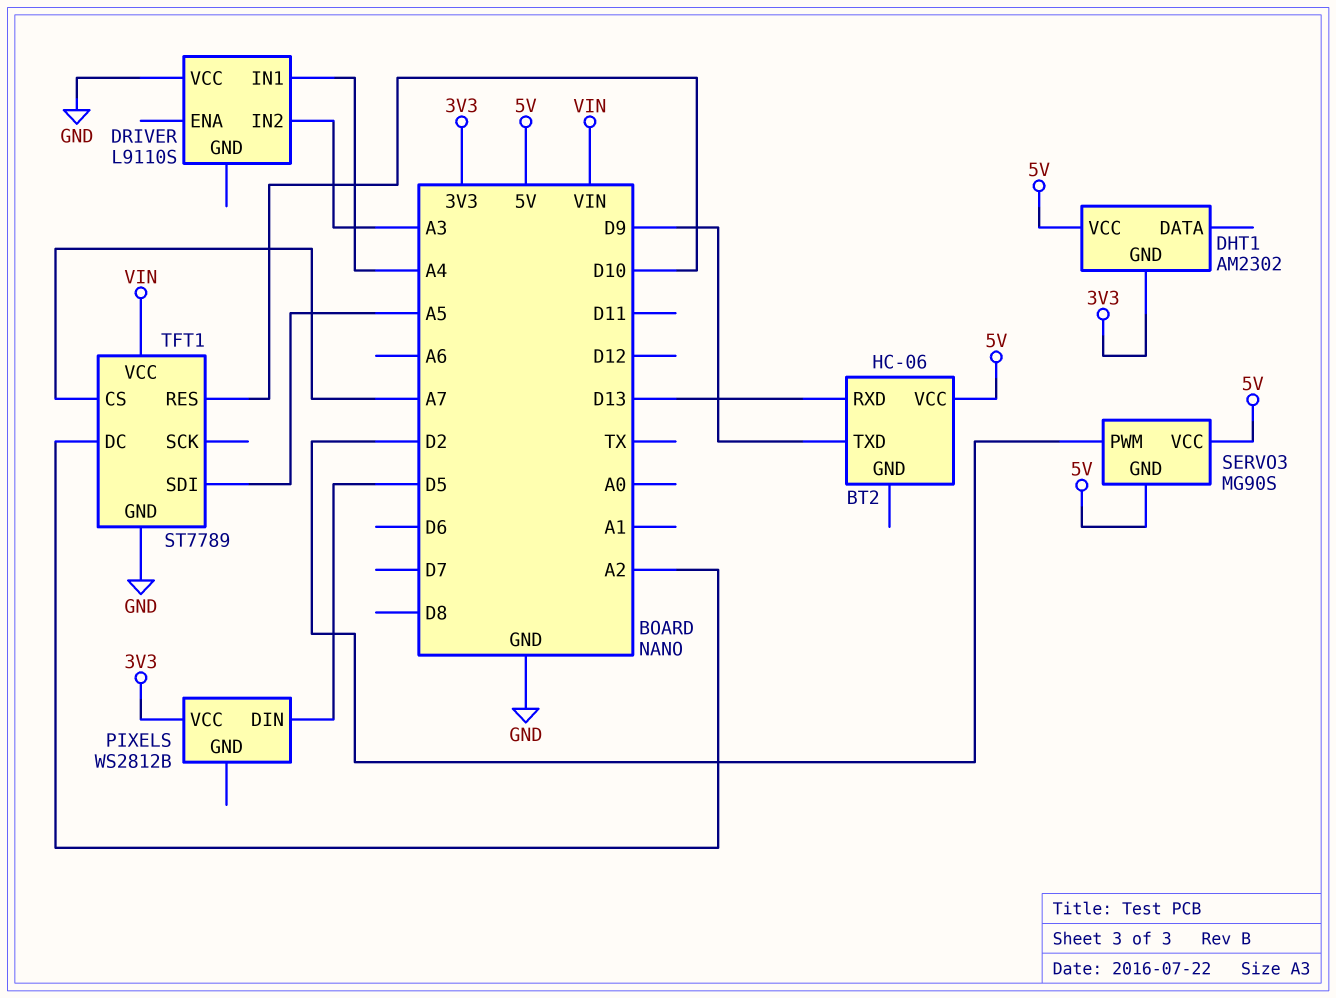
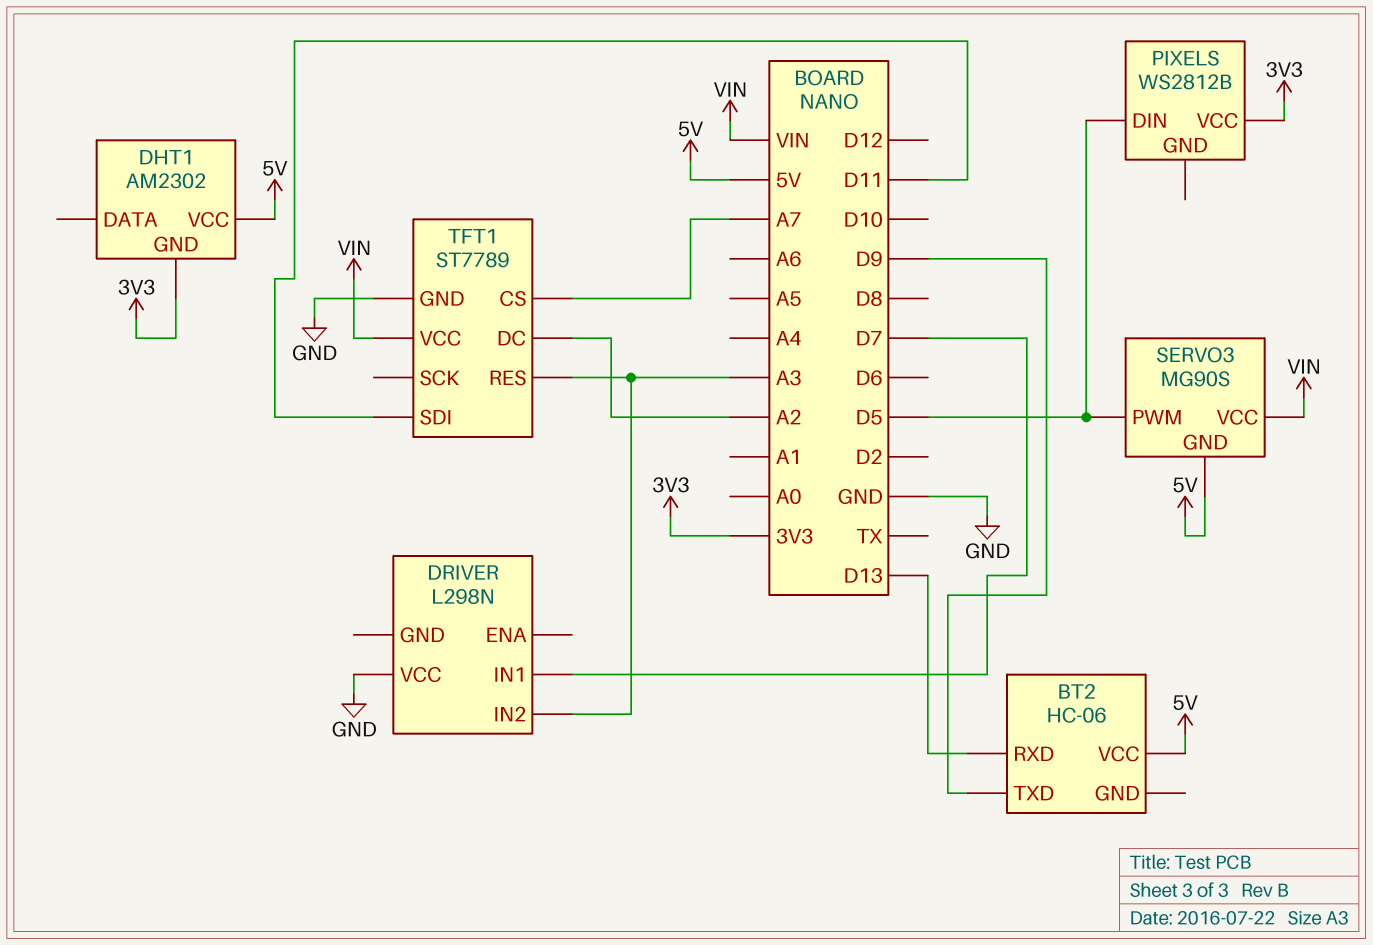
DRIVER: L9110S -> L298N
DRIVER pin IN1: A4 -> D7
SERVO3 pin PWM: D2 -> D5
SERVO3 pin VCC: 5V -> VIN
TFT1 pin RES: D10 -> A3
TFT1 pin SDI: A5 -> D11

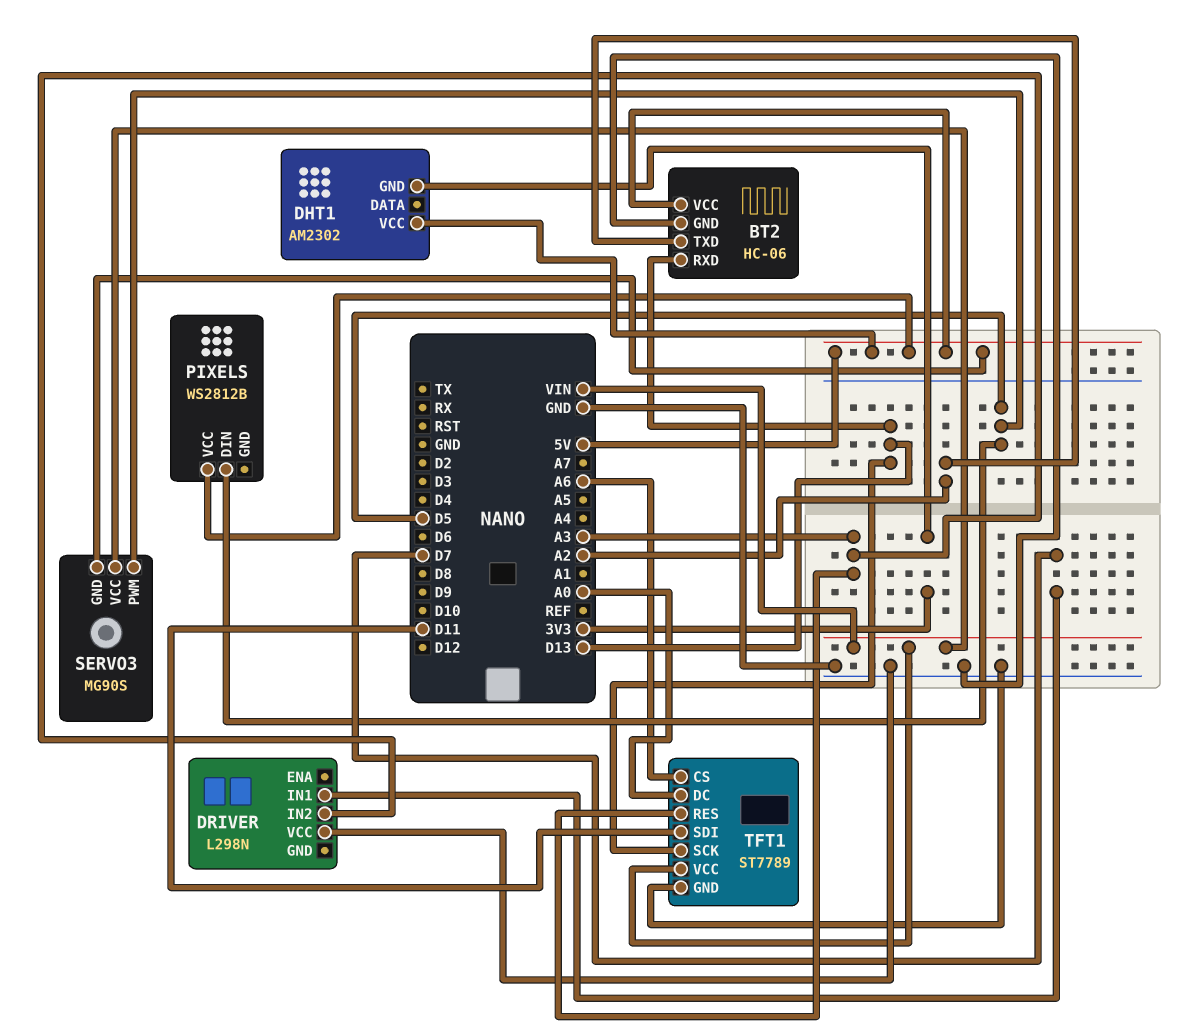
BT2 pin GND: none -> GND
BT2 pin TXD: D9 -> A2
PIXELS pin VCC: 3V3 -> 5V
TFT1 pin CS: A7 -> A6
TFT1 pin DC: A2 -> A0
TFT1 pin SCK: none -> D13

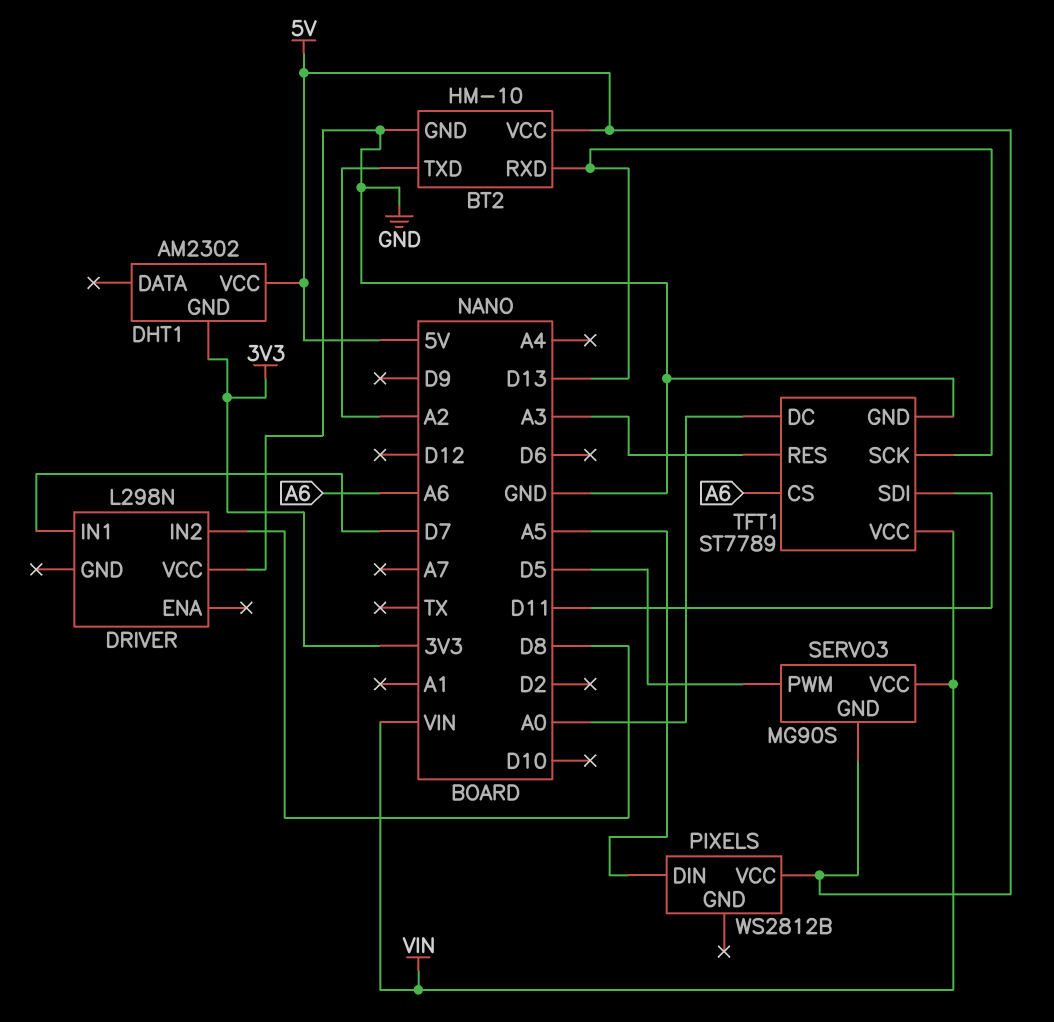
BT2: HC-06 -> HM-10
DRIVER pin IN2: A3 -> D8
PIXELS pin DIN: D5 -> A5

